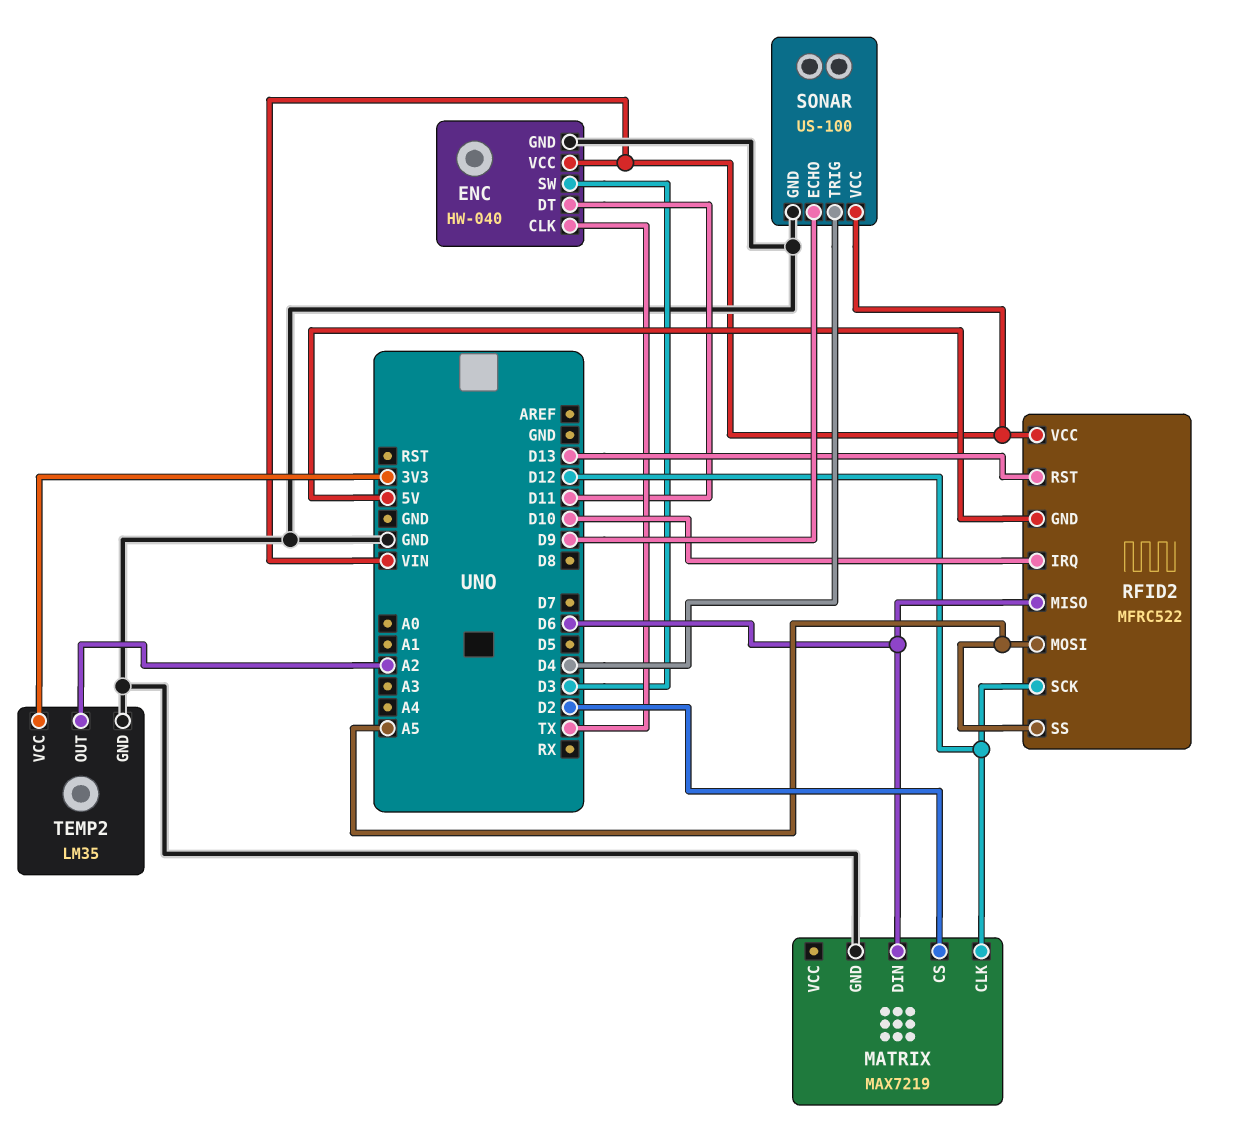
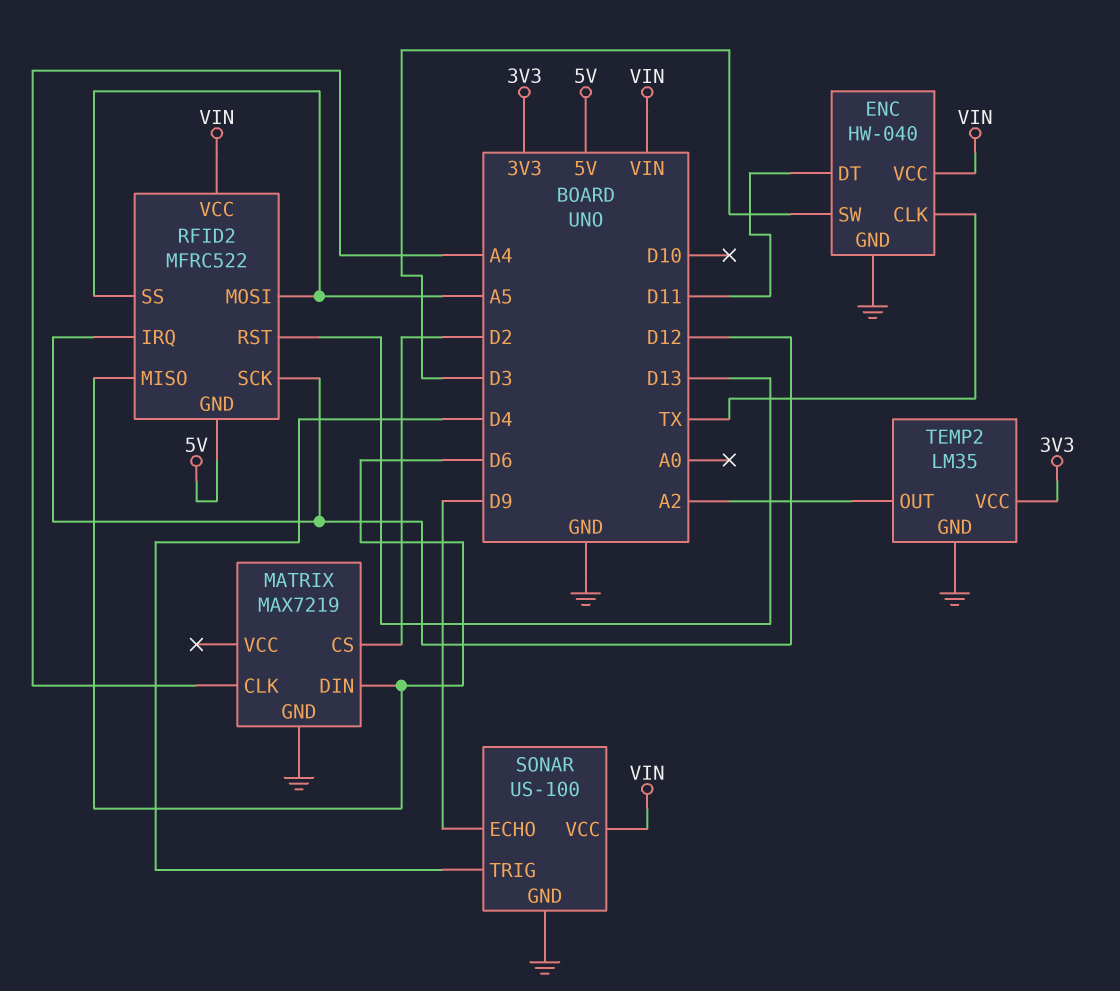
MATRIX pin CLK: D12 -> A4
RFID2 pin IRQ: D10 -> D12

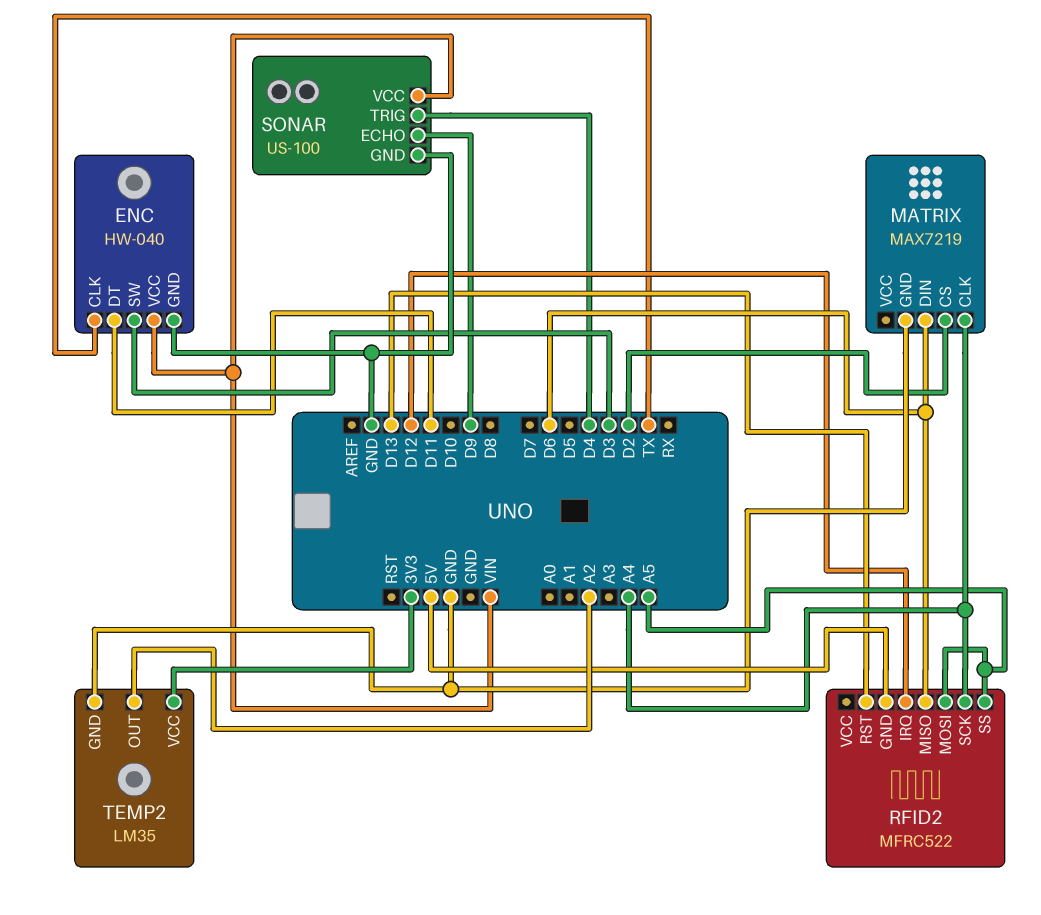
RFID2 pin SCK: D12 -> A4
RFID2 pin VCC: VIN -> none

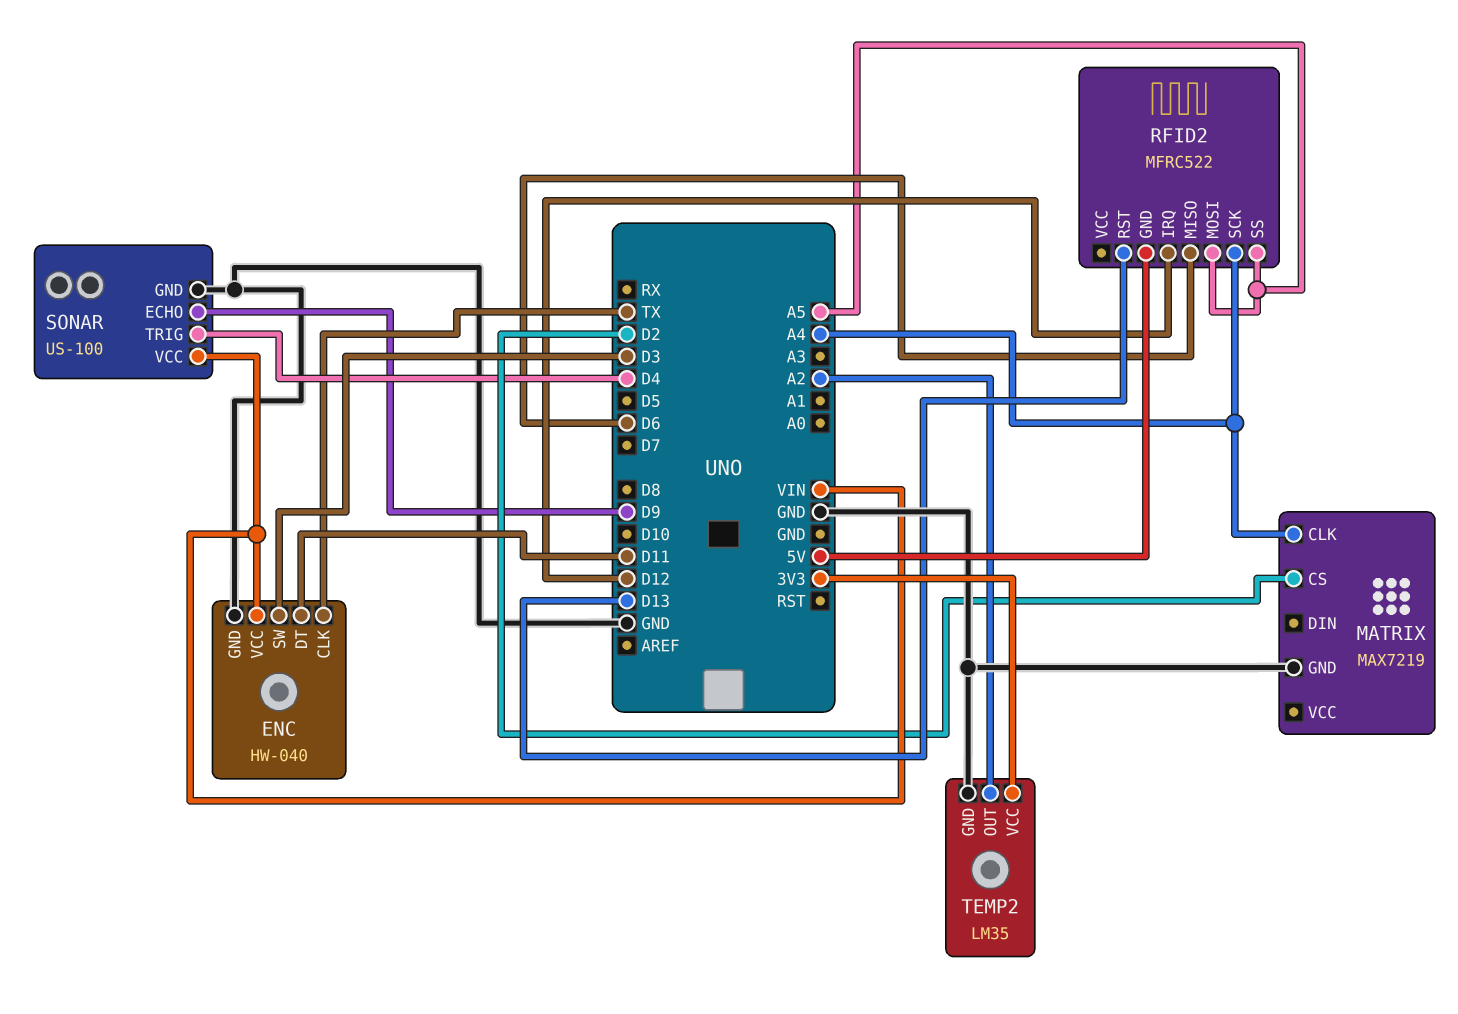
MATRIX pin DIN: D6 -> none

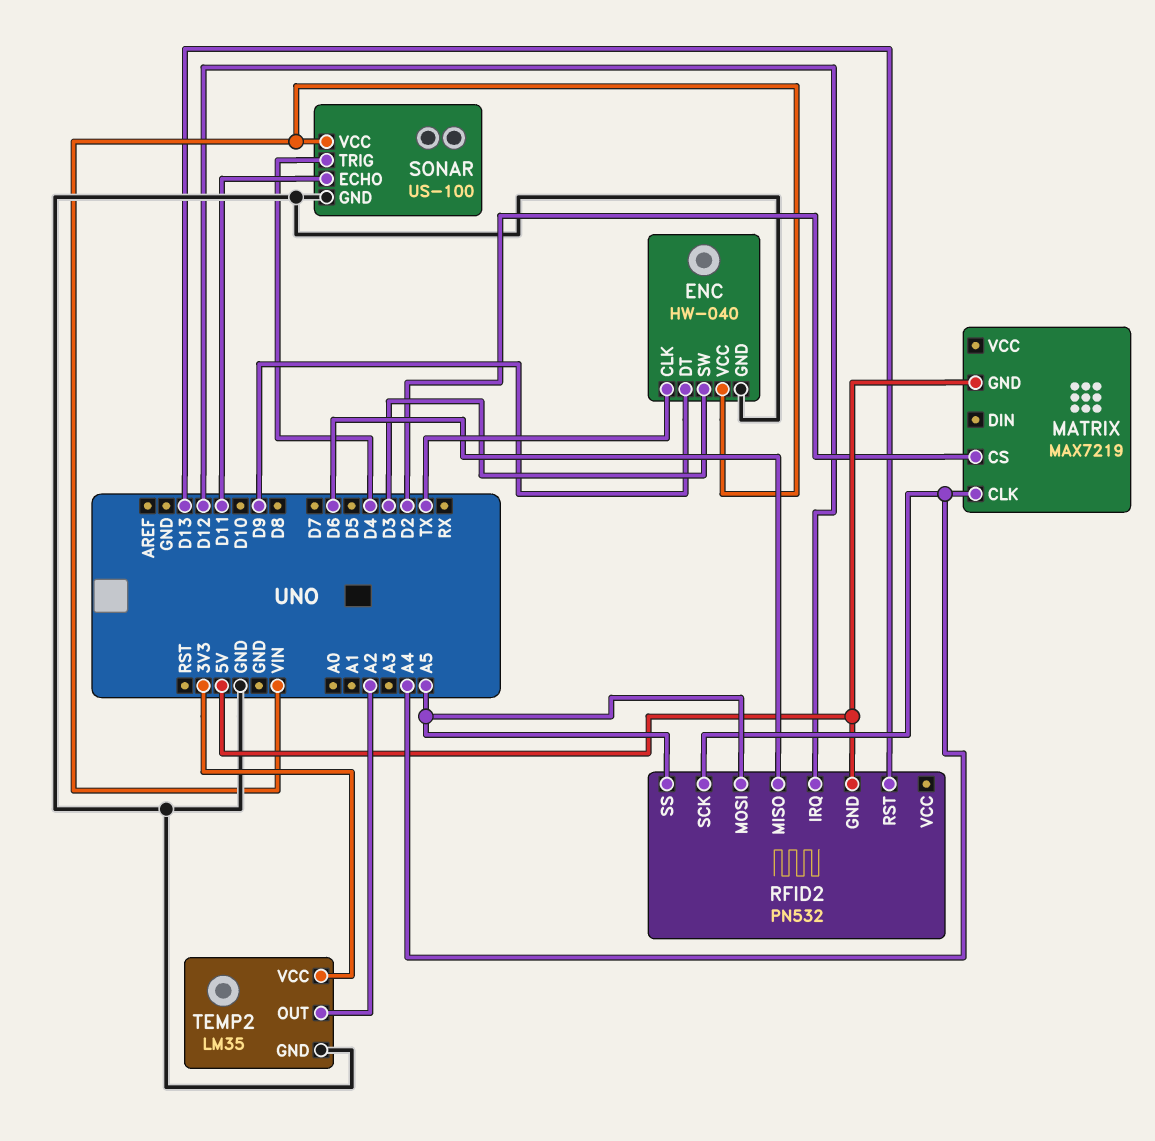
ENC pin DT: D11 -> D9
MATRIX pin GND: GND -> 5V
RFID2: MFRC522 -> PN532
SONAR pin ECHO: D9 -> D11

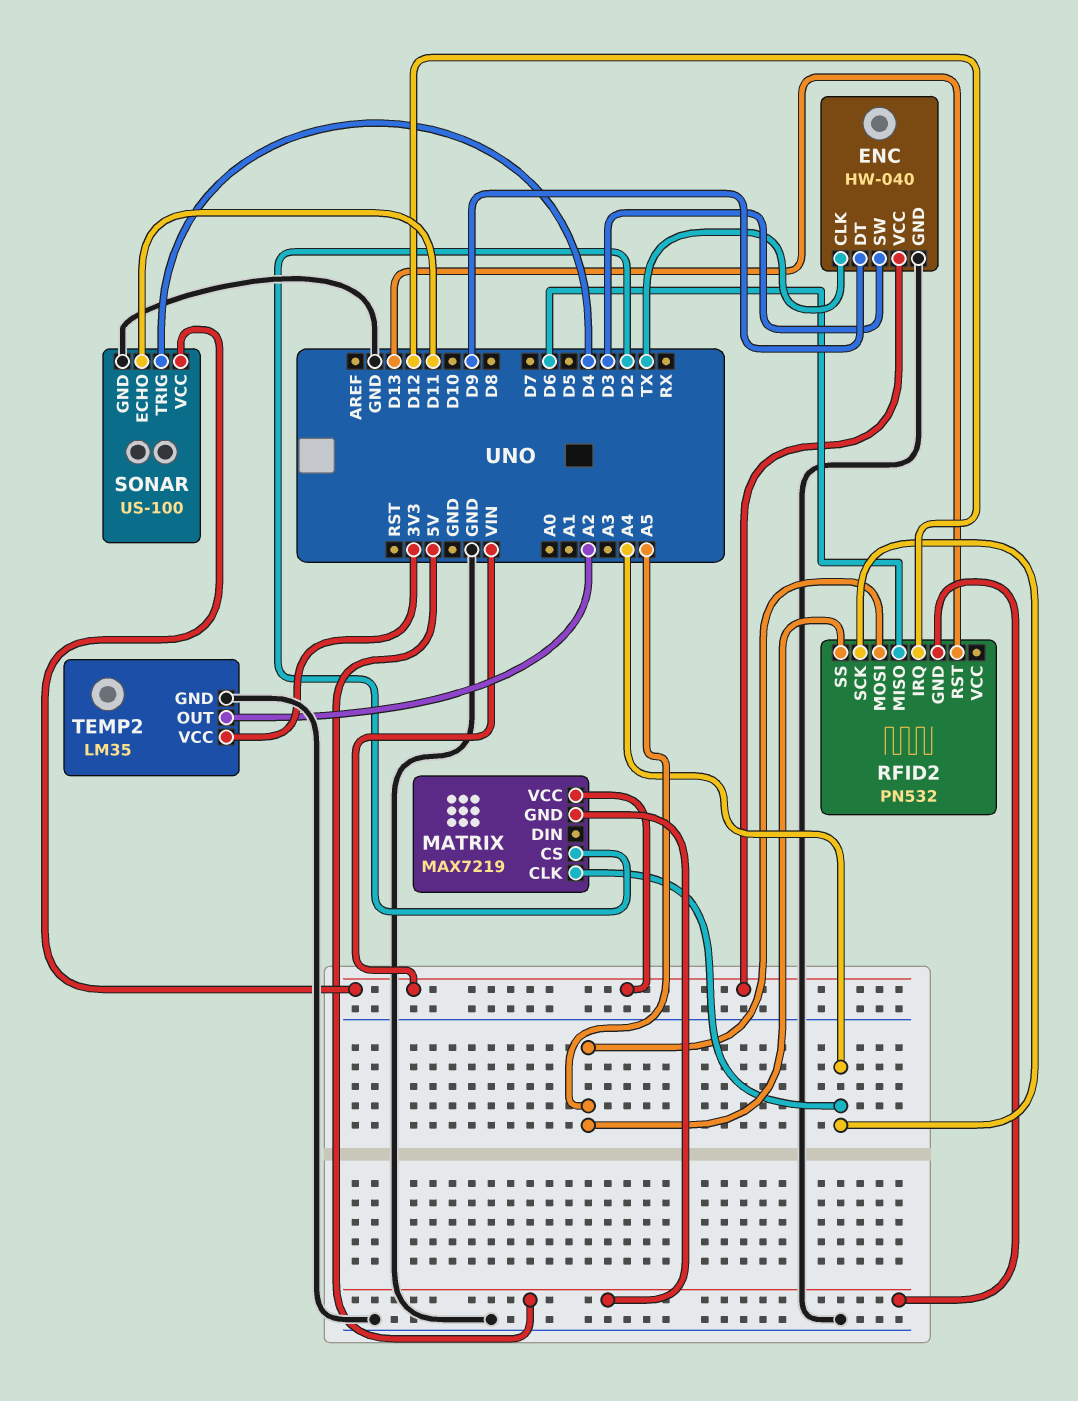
MATRIX pin VCC: none -> VIN

